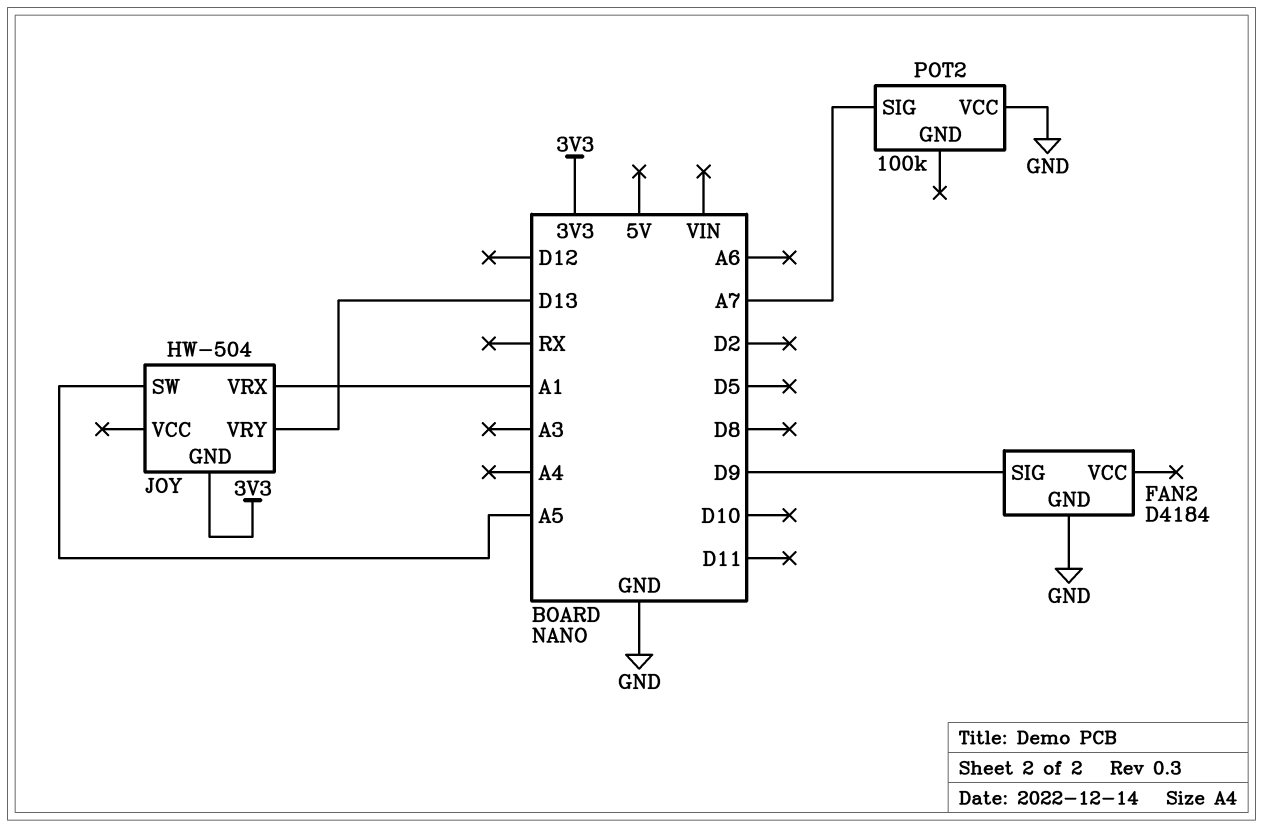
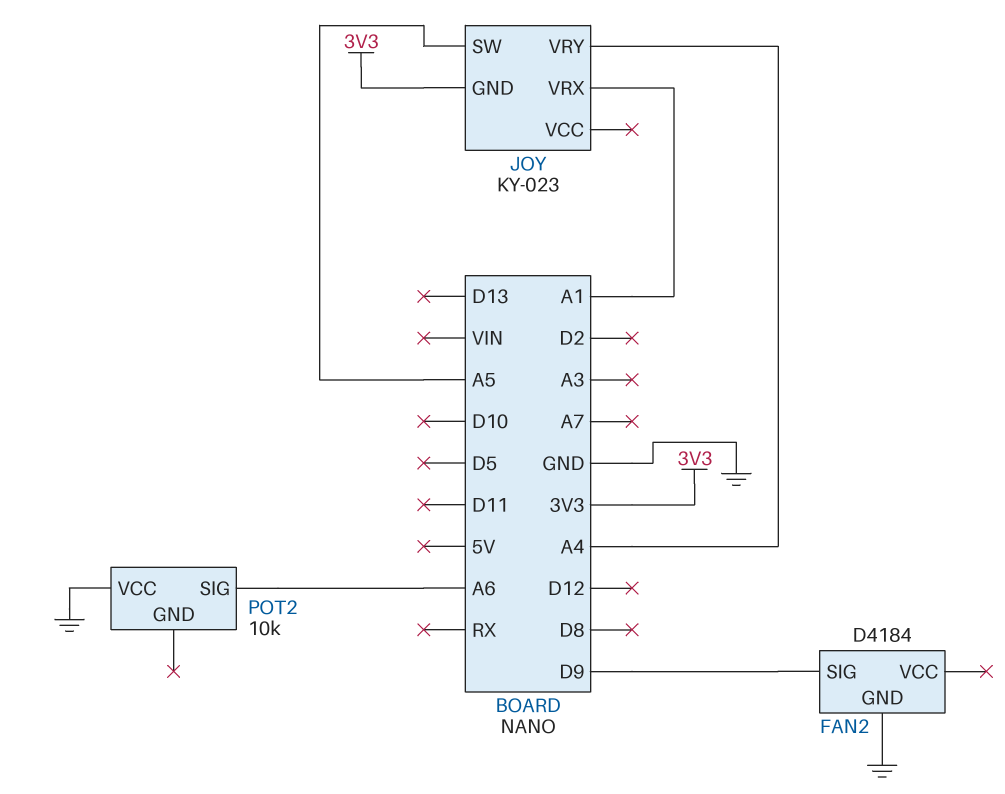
JOY: HW-504 -> KY-023
JOY pin VRY: D13 -> A4
POT2: 100k -> 10k
POT2 pin SIG: A7 -> A6

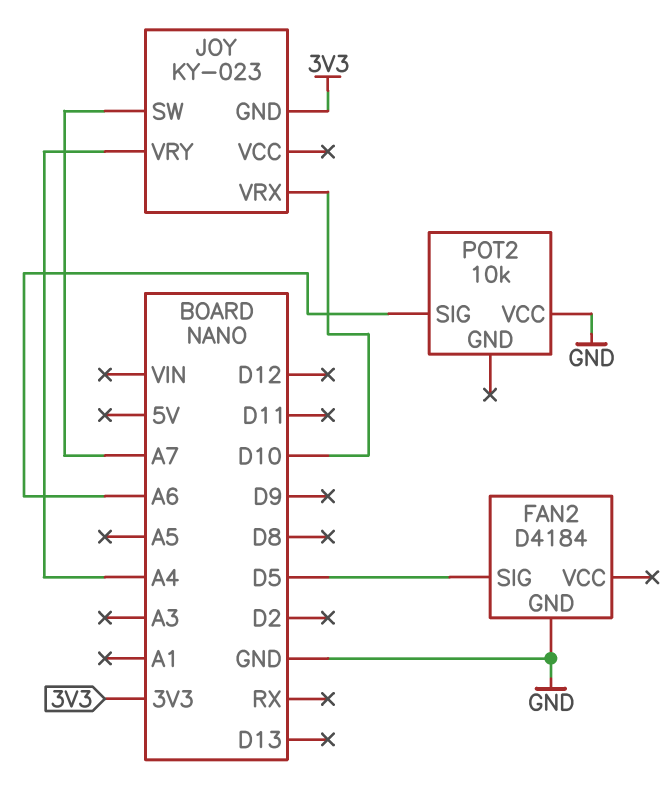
FAN2 pin SIG: D9 -> D5
JOY pin SW: A5 -> A7
JOY pin VRX: A1 -> D10

